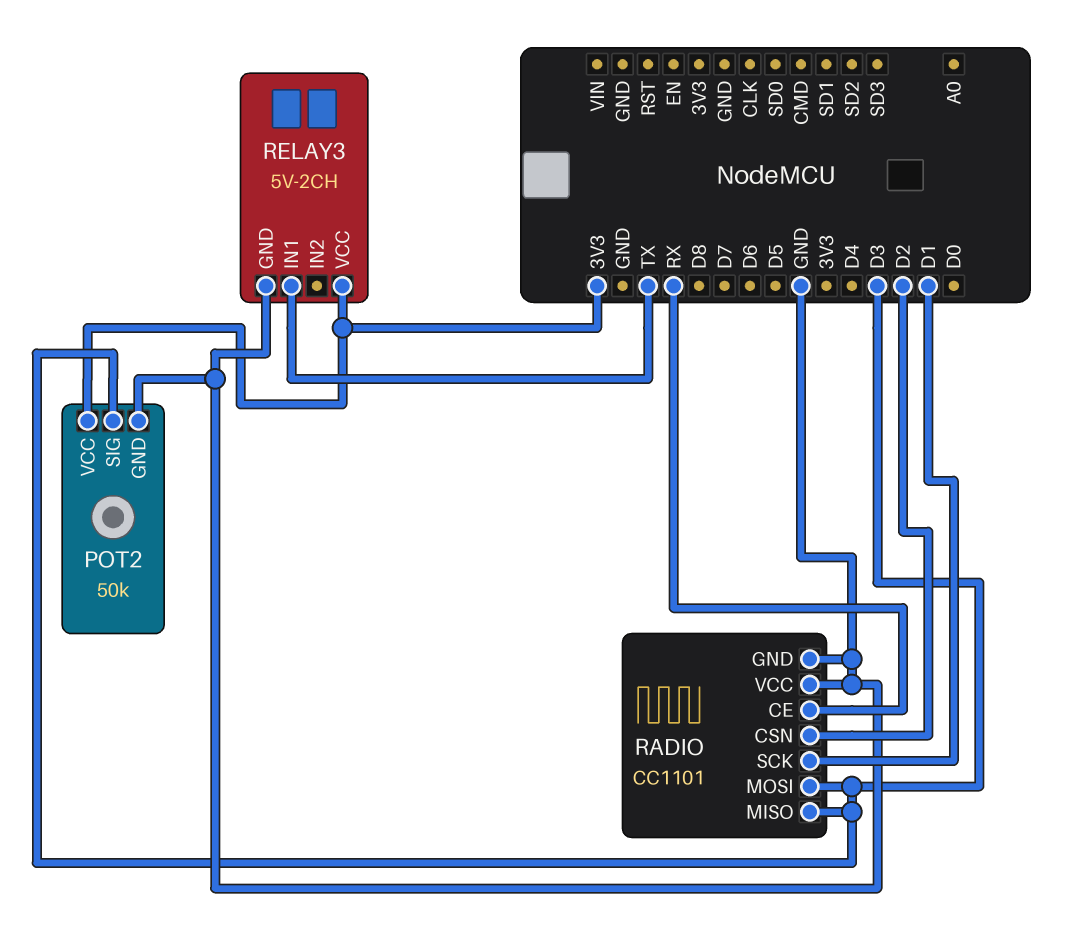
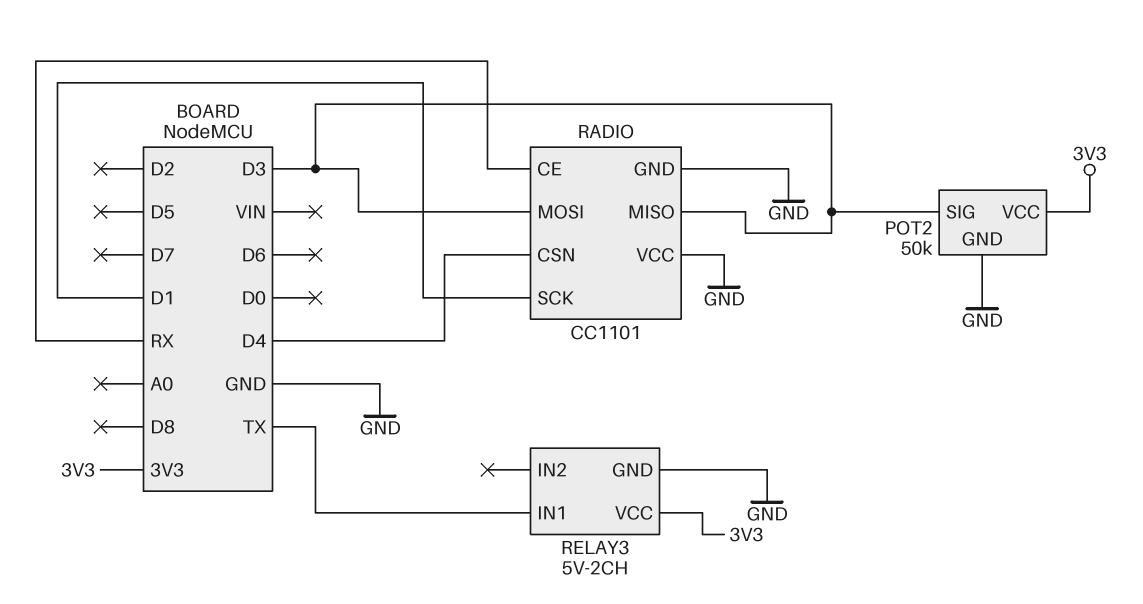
RADIO pin CSN: D2 -> D4

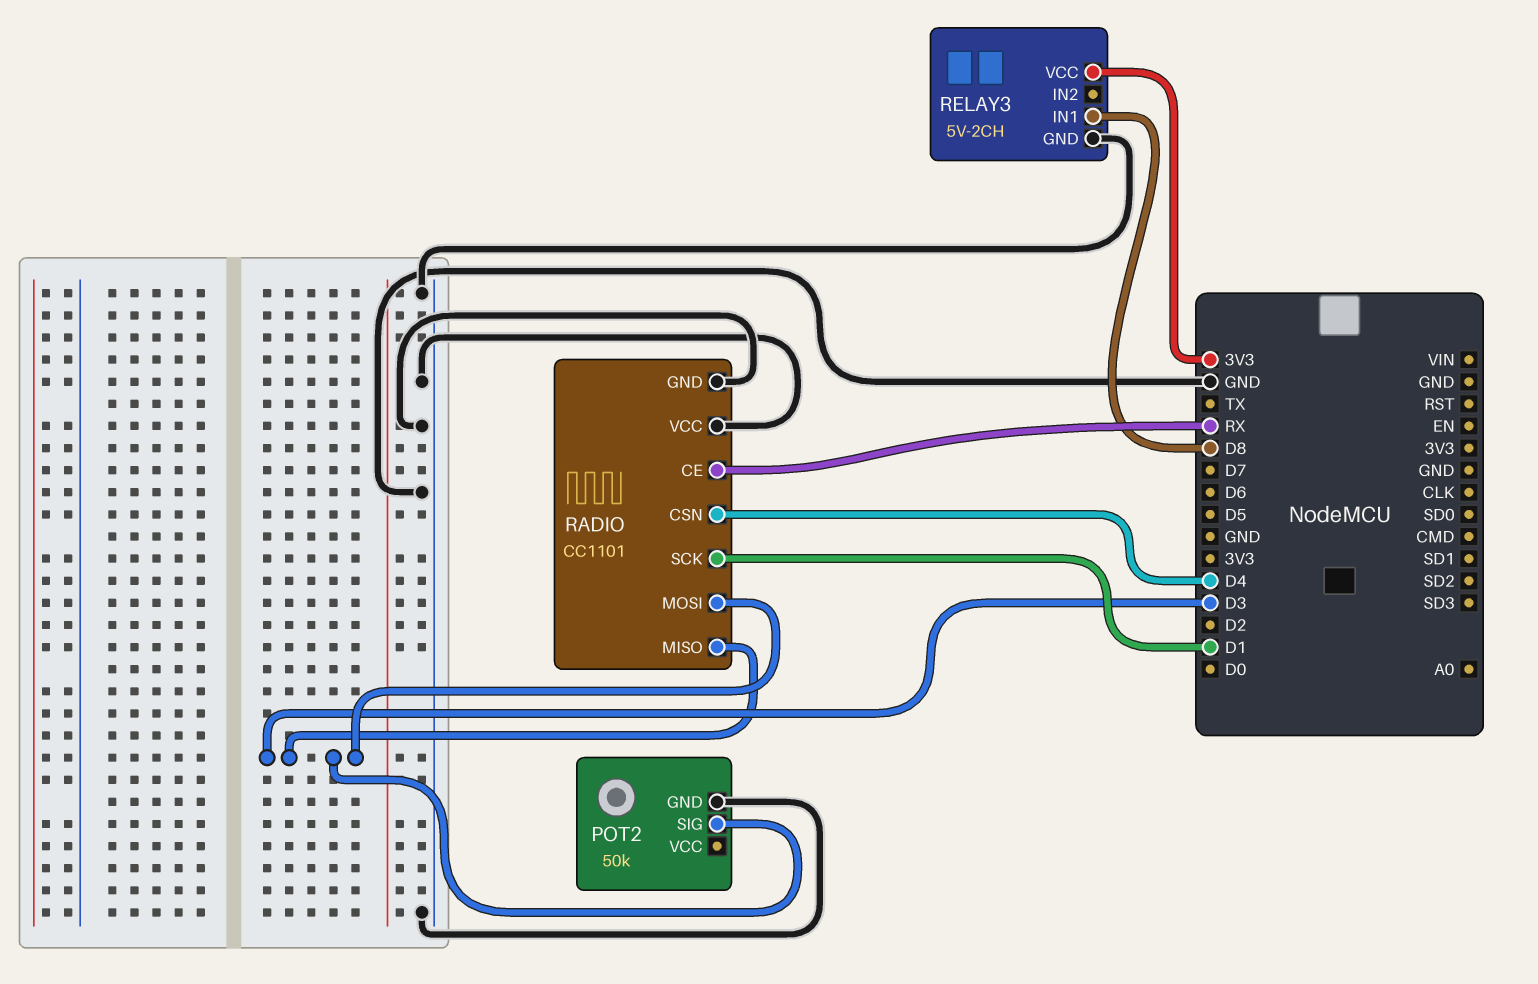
POT2 pin VCC: 3V3 -> none
RELAY3 pin IN1: TX -> D8

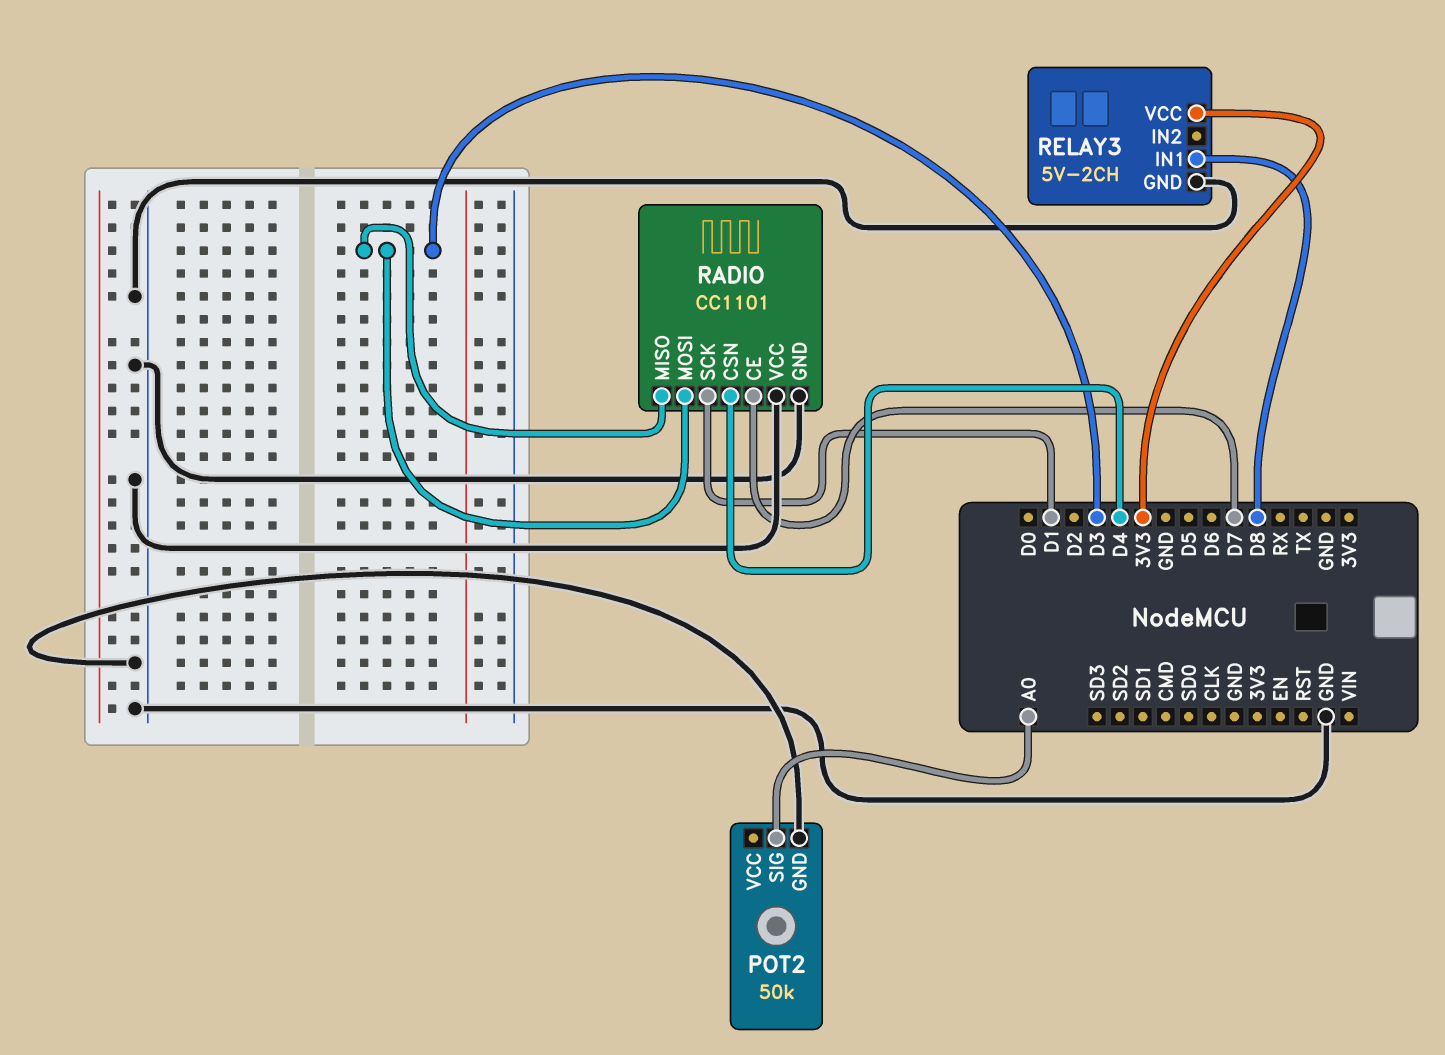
POT2 pin SIG: D3 -> A0
RADIO pin CE: RX -> D7

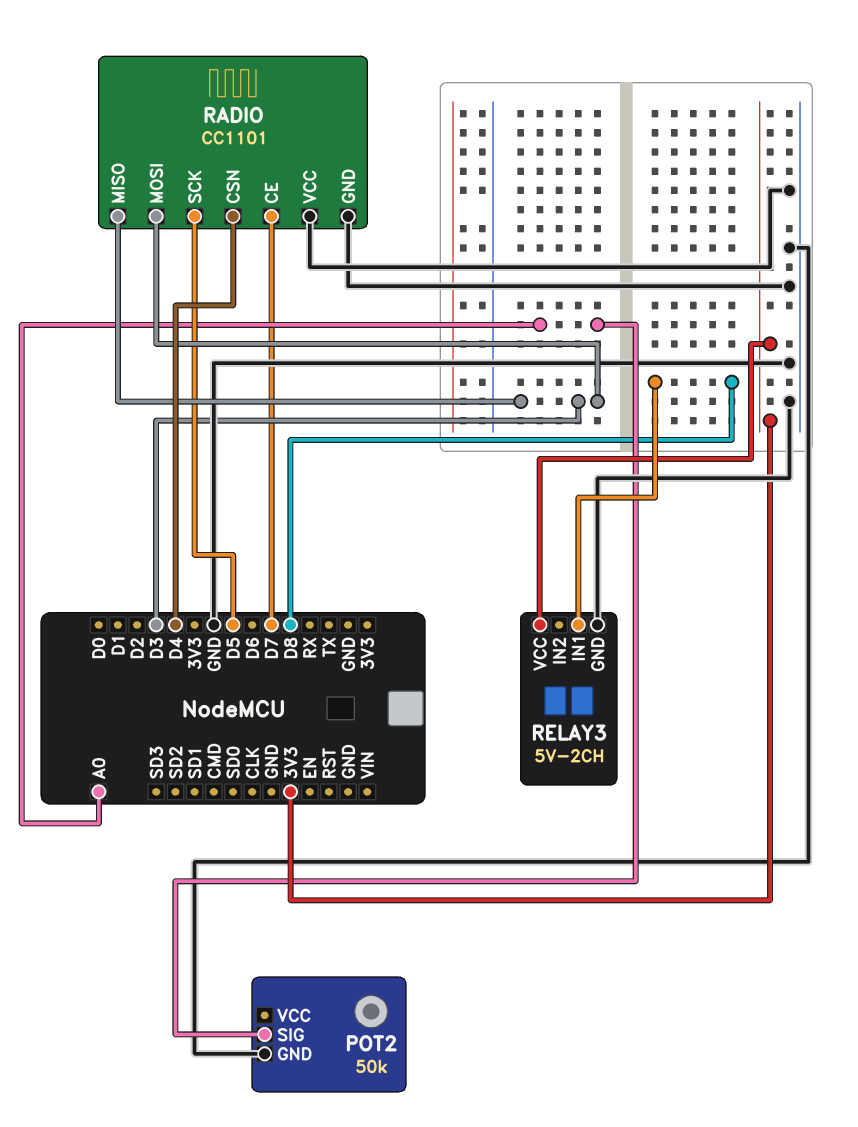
RADIO pin SCK: D1 -> D5

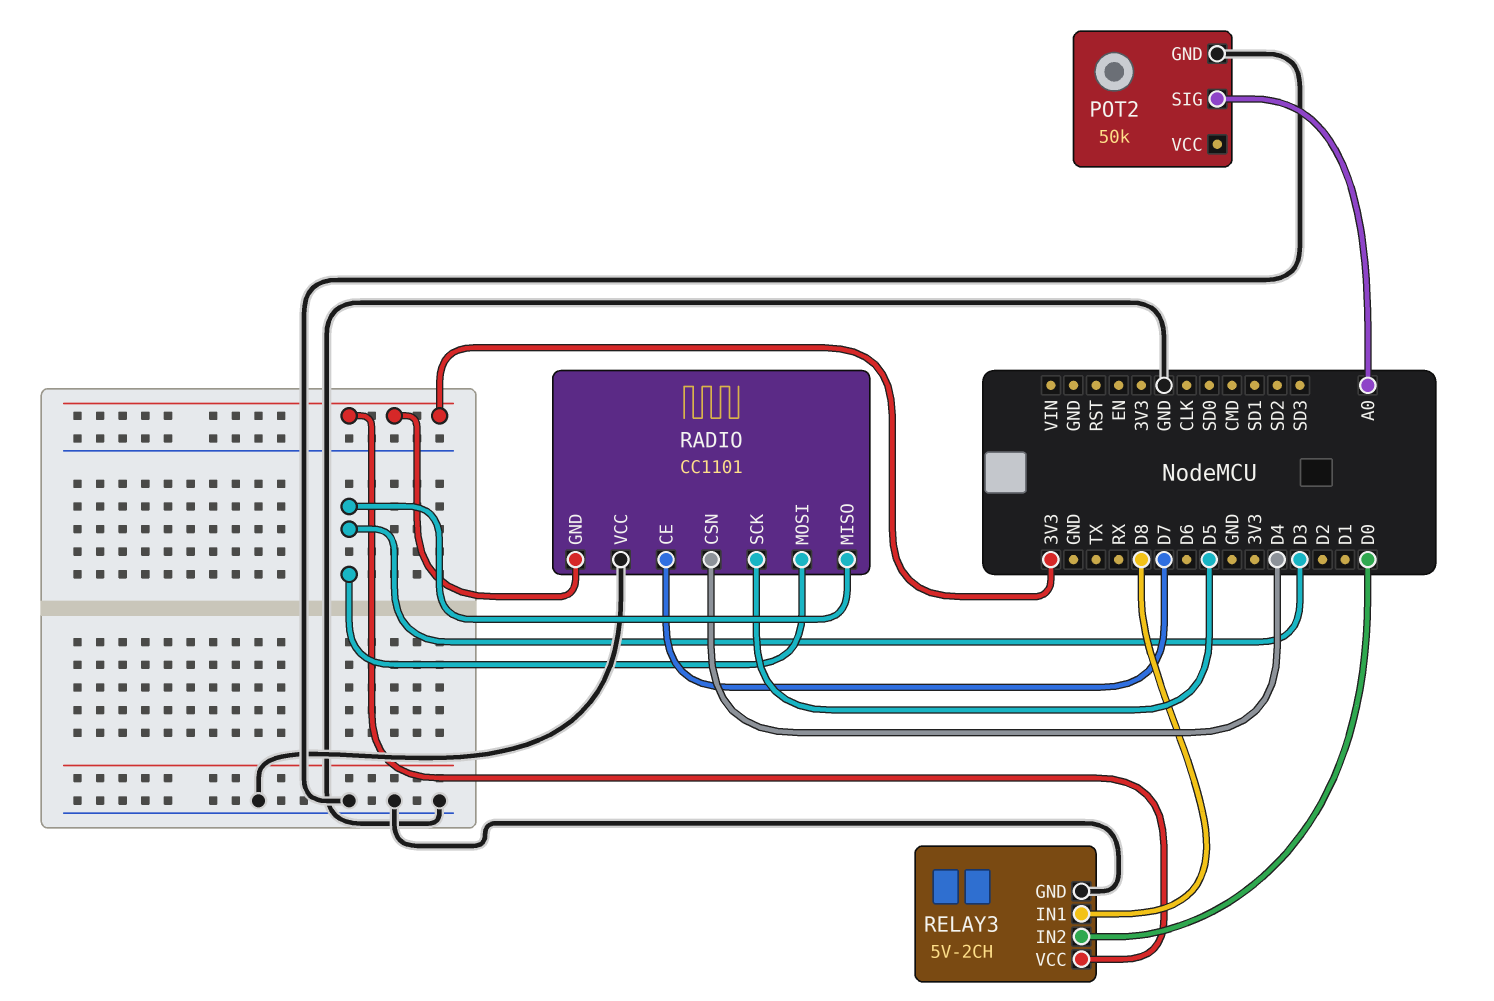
RADIO pin GND: GND -> 3V3
RELAY3 pin IN2: none -> D0

